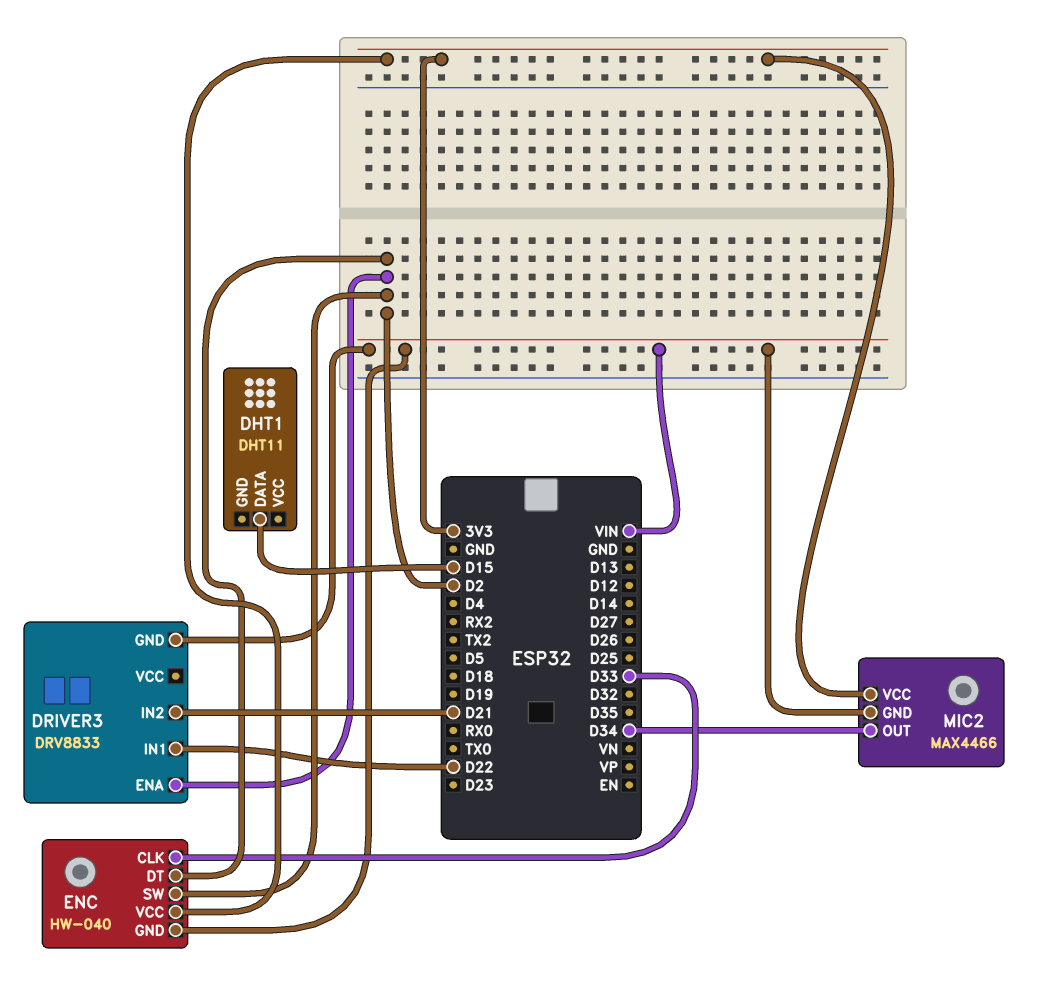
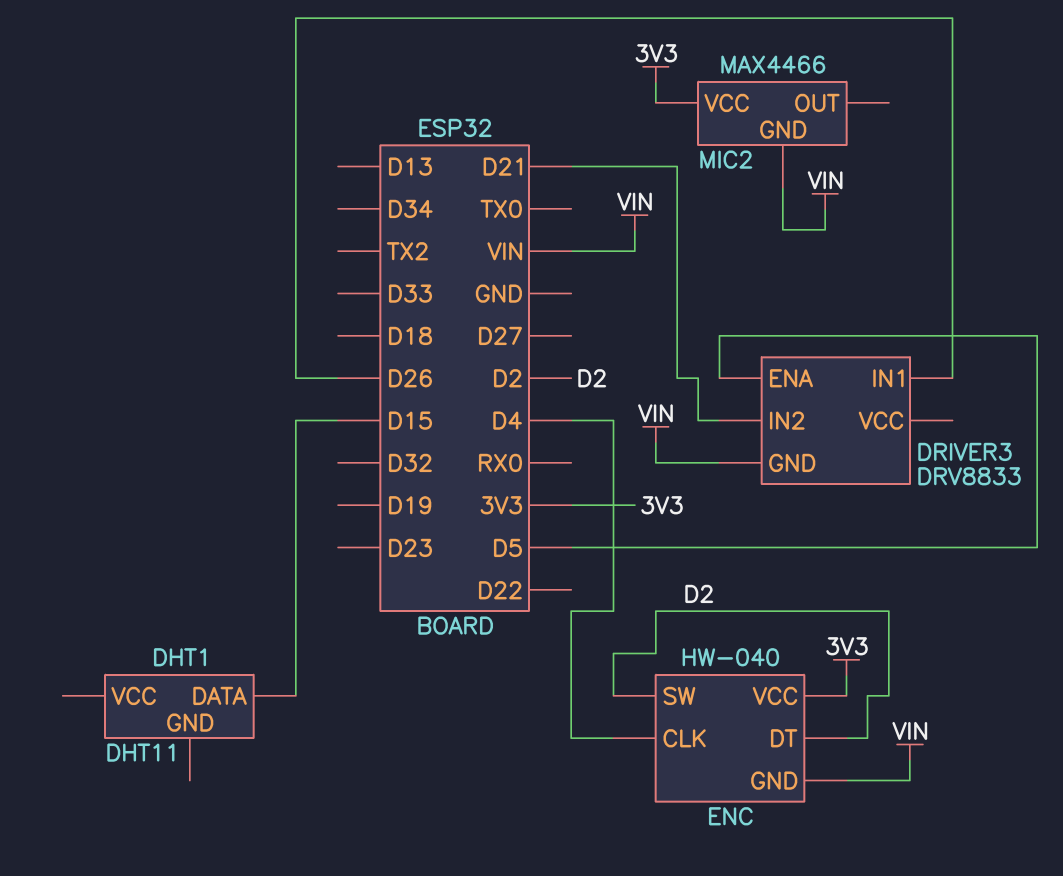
DRIVER3 pin ENA: D2 -> D5
DRIVER3 pin IN1: D22 -> D26
ENC pin CLK: D33 -> D4
MIC2 pin OUT: D34 -> none

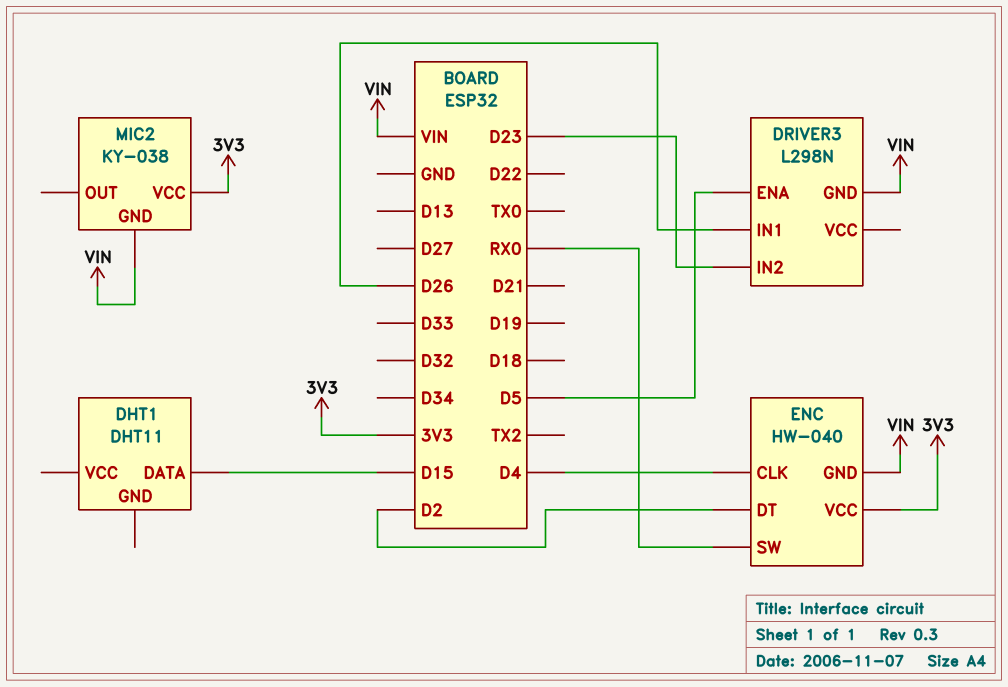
DRIVER3: DRV8833 -> L298N
DRIVER3 pin IN2: D21 -> D23
ENC pin SW: D2 -> RX0
MIC2: MAX4466 -> KY-038

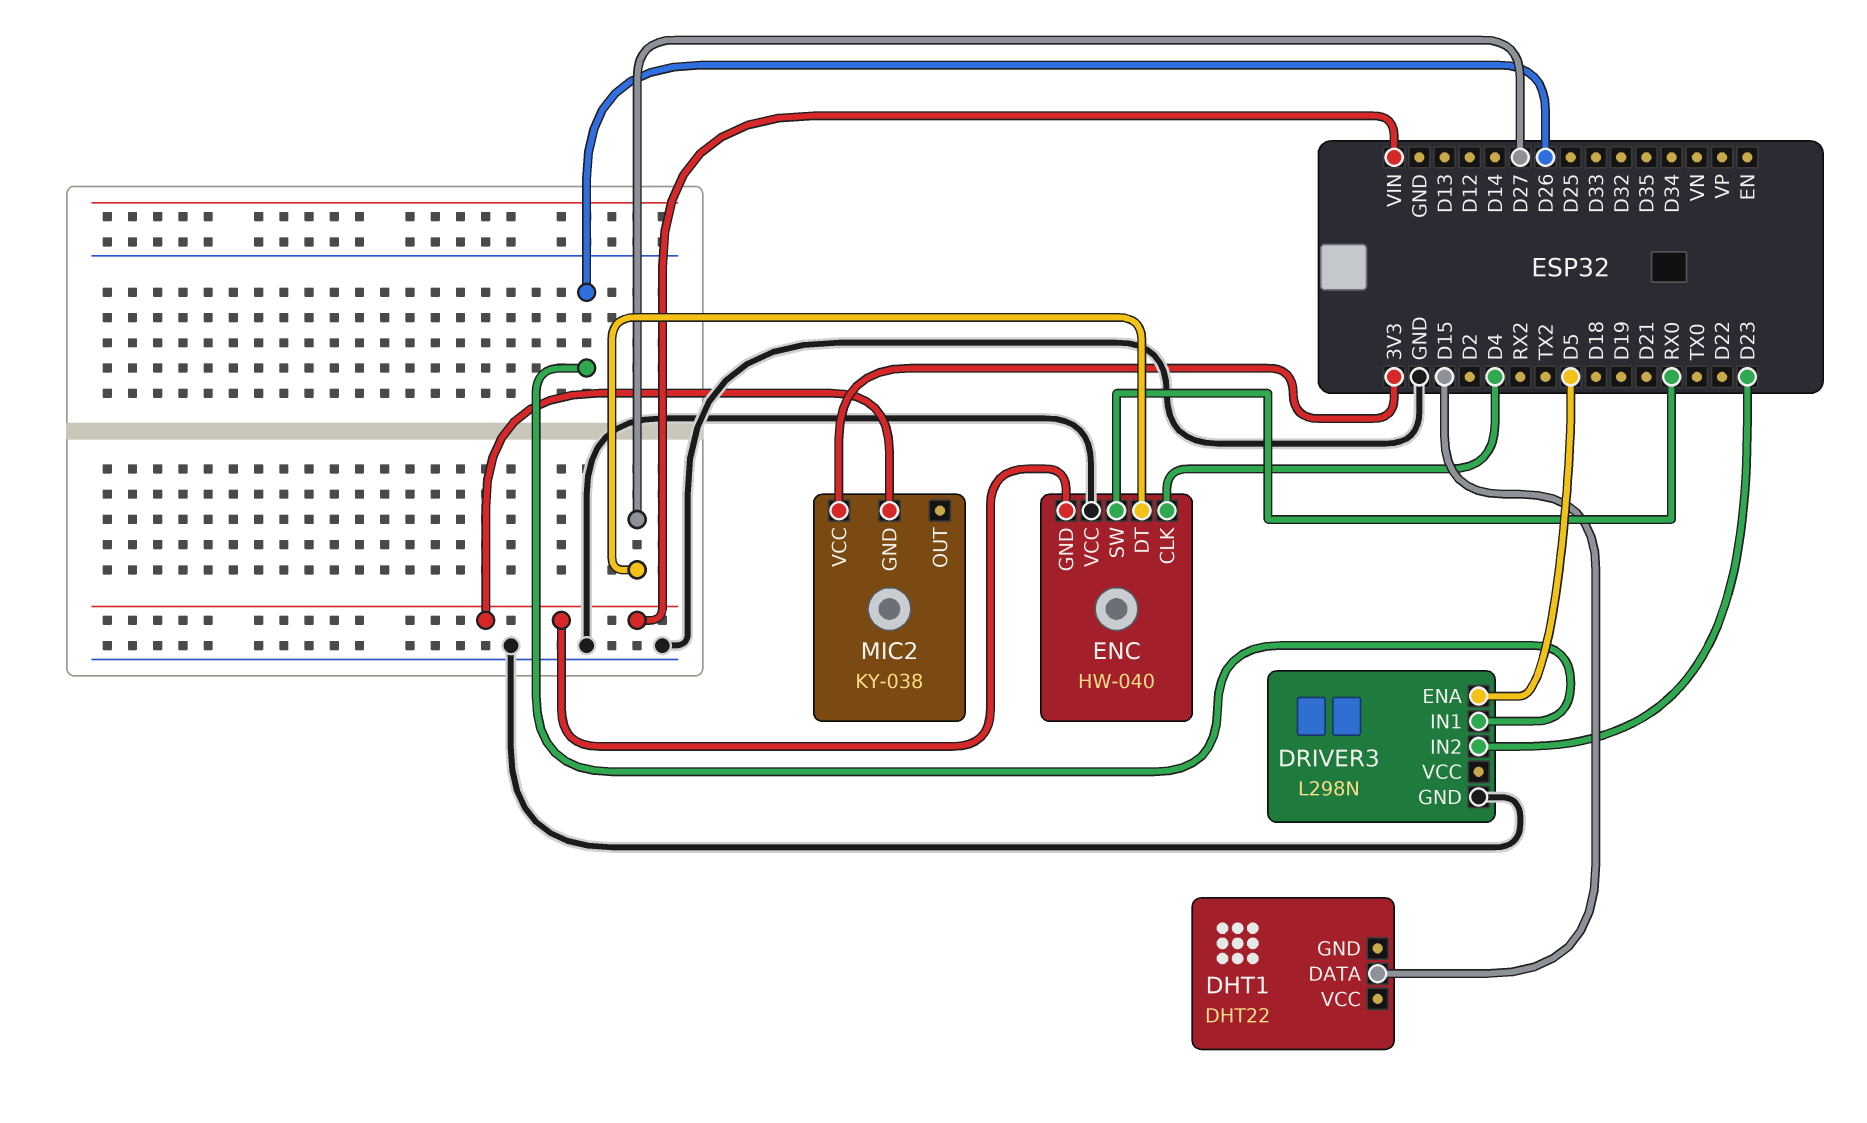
DHT1: DHT11 -> DHT22
DRIVER3 pin GND: VIN -> GND
ENC pin DT: D2 -> D27
ENC pin VCC: 3V3 -> GND

